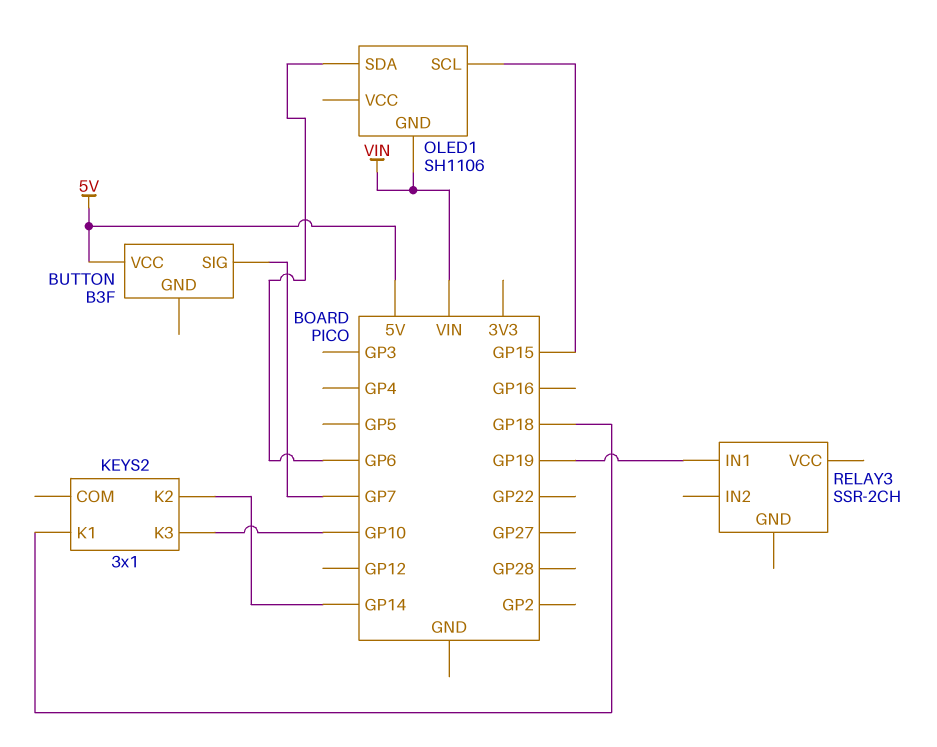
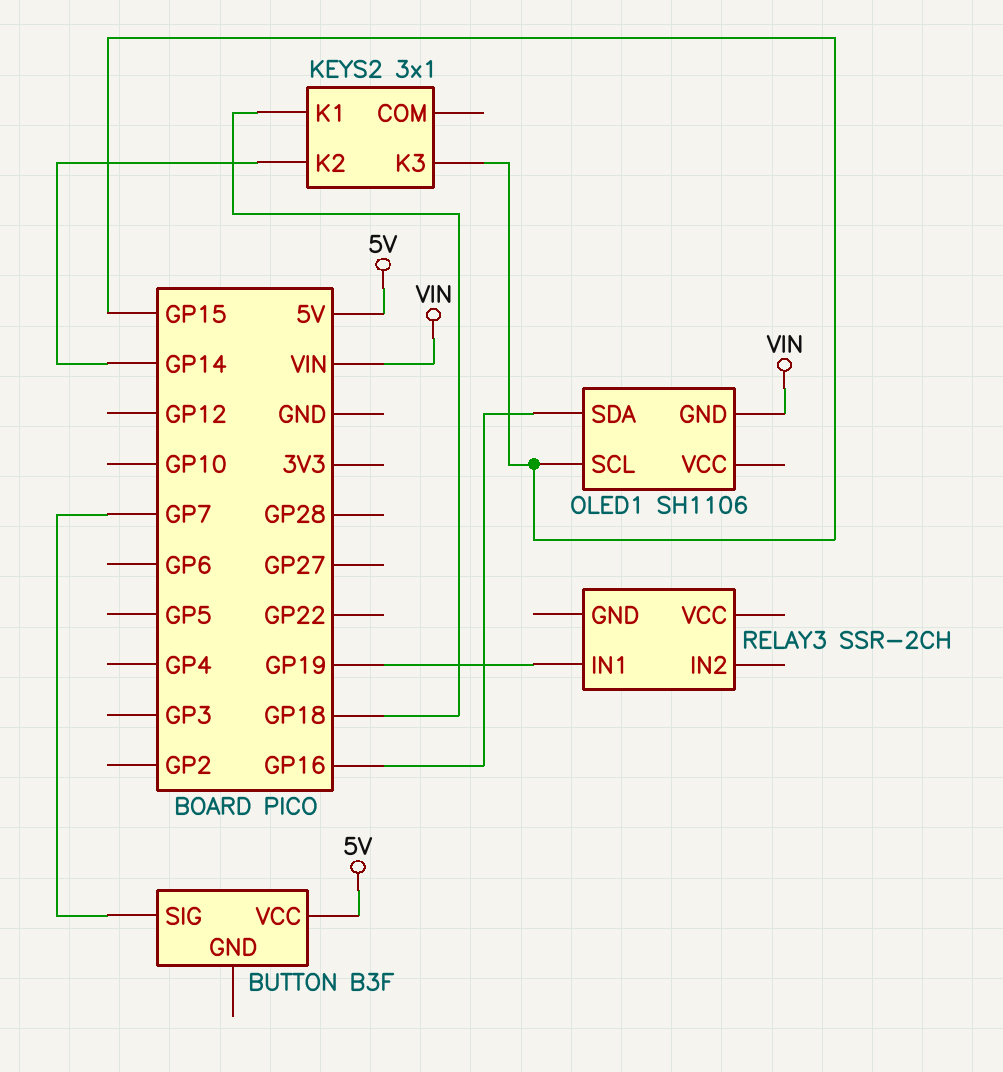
KEYS2 pin K3: GP10 -> GP15
OLED1 pin SDA: GP6 -> GP16

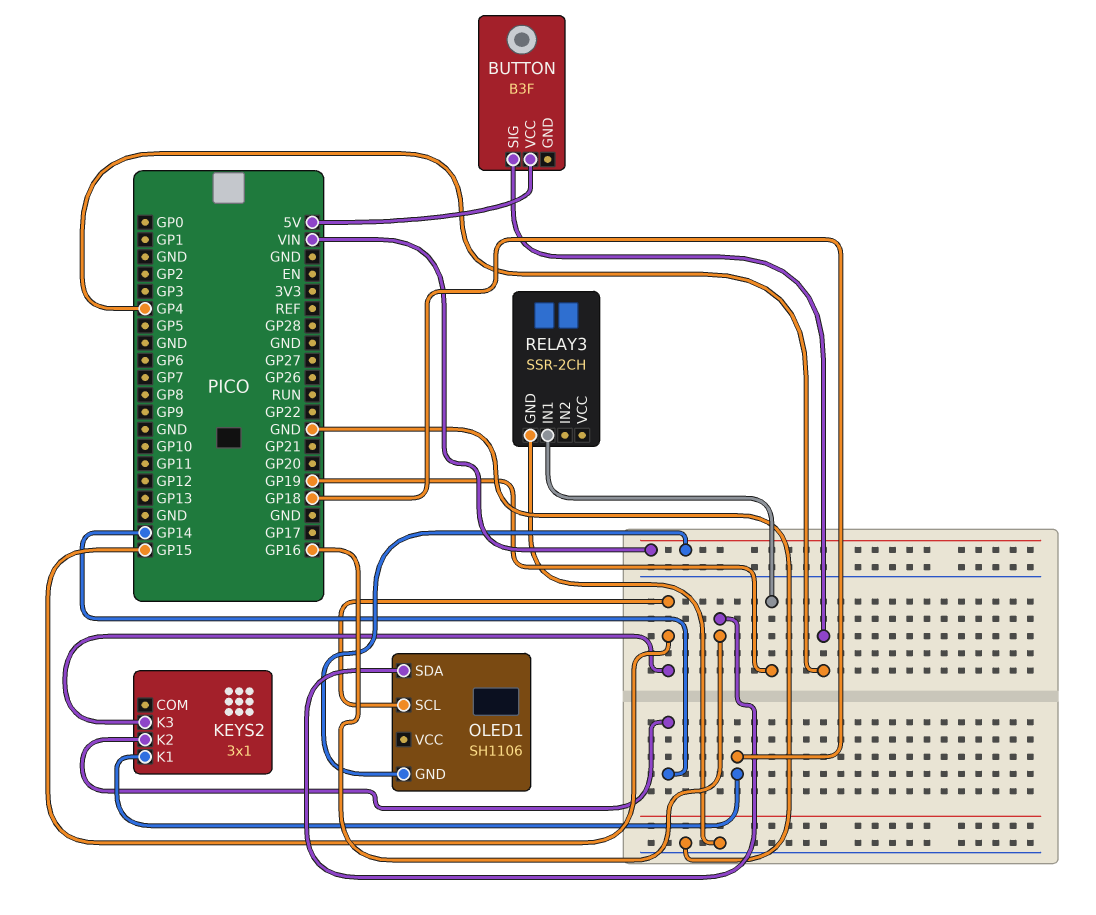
BUTTON pin SIG: GP7 -> GP4
RELAY3 pin GND: none -> GND

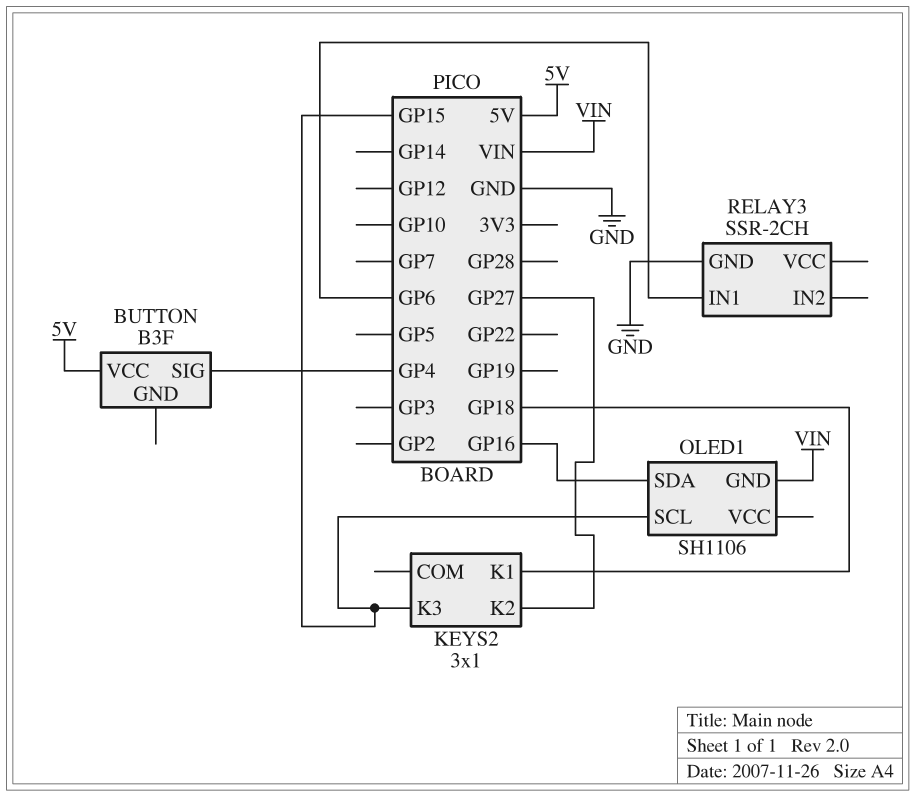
KEYS2 pin K2: GP14 -> GP27
RELAY3 pin IN1: GP19 -> GP6

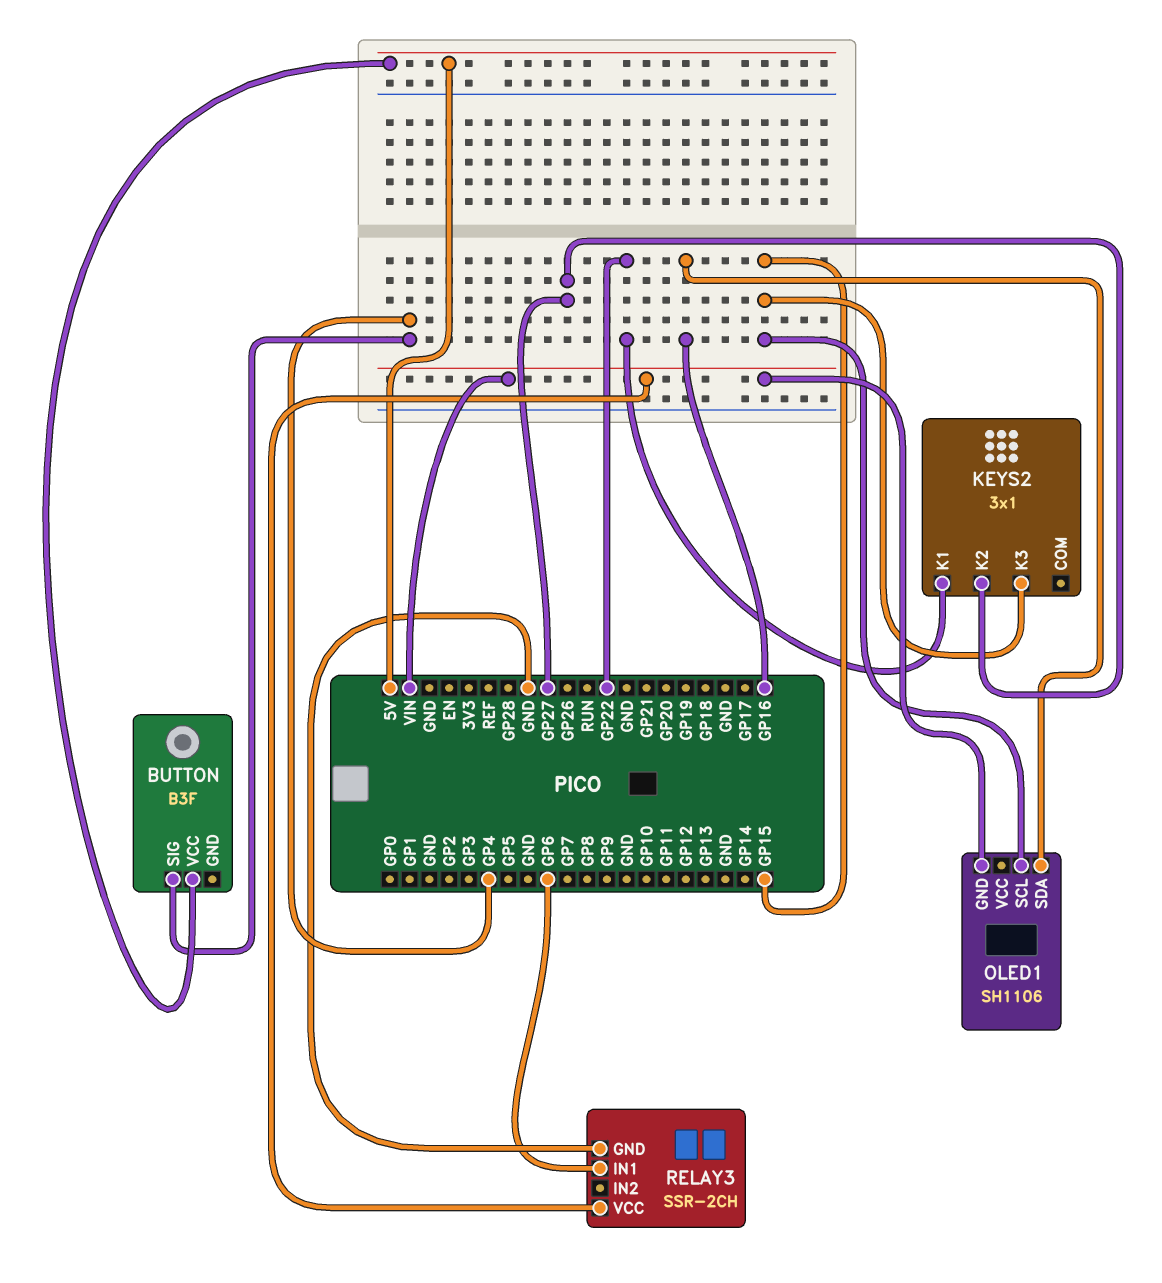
KEYS2 pin K1: GP18 -> GP22
RELAY3 pin VCC: none -> VIN

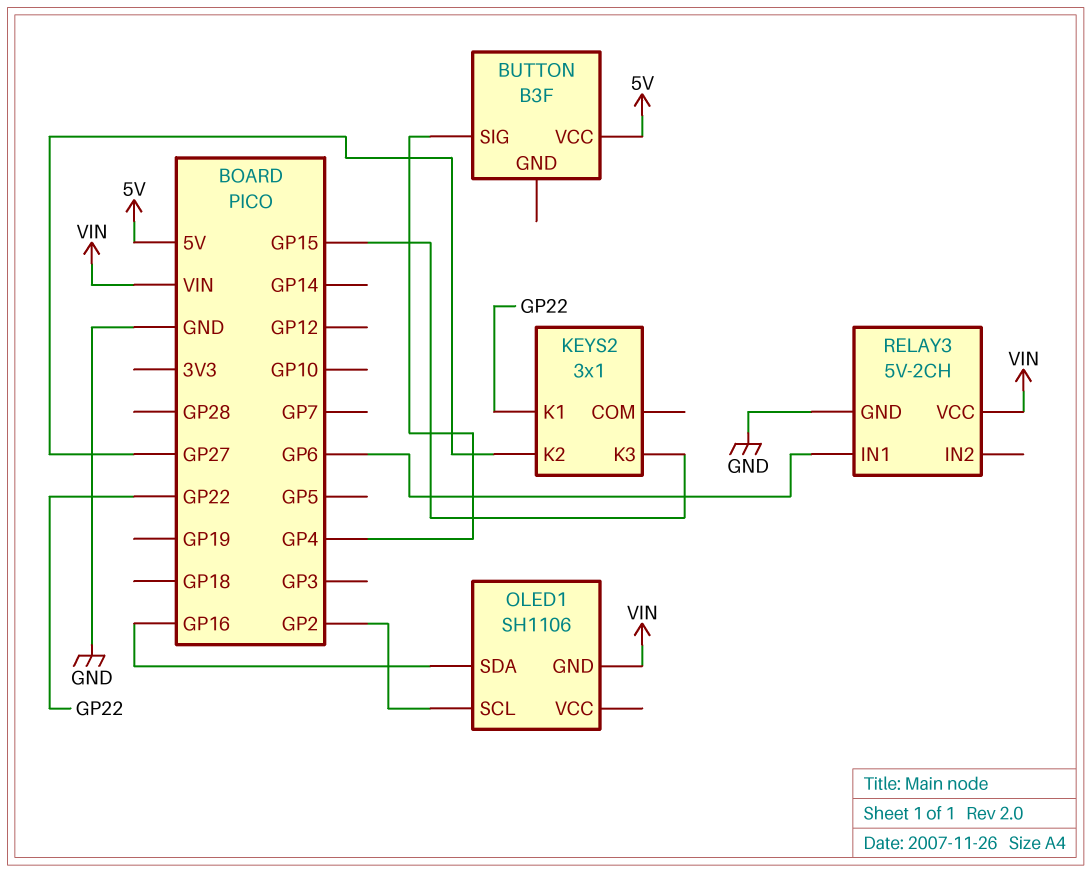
OLED1 pin SCL: GP15 -> GP2
RELAY3: SSR-2CH -> 5V-2CH

